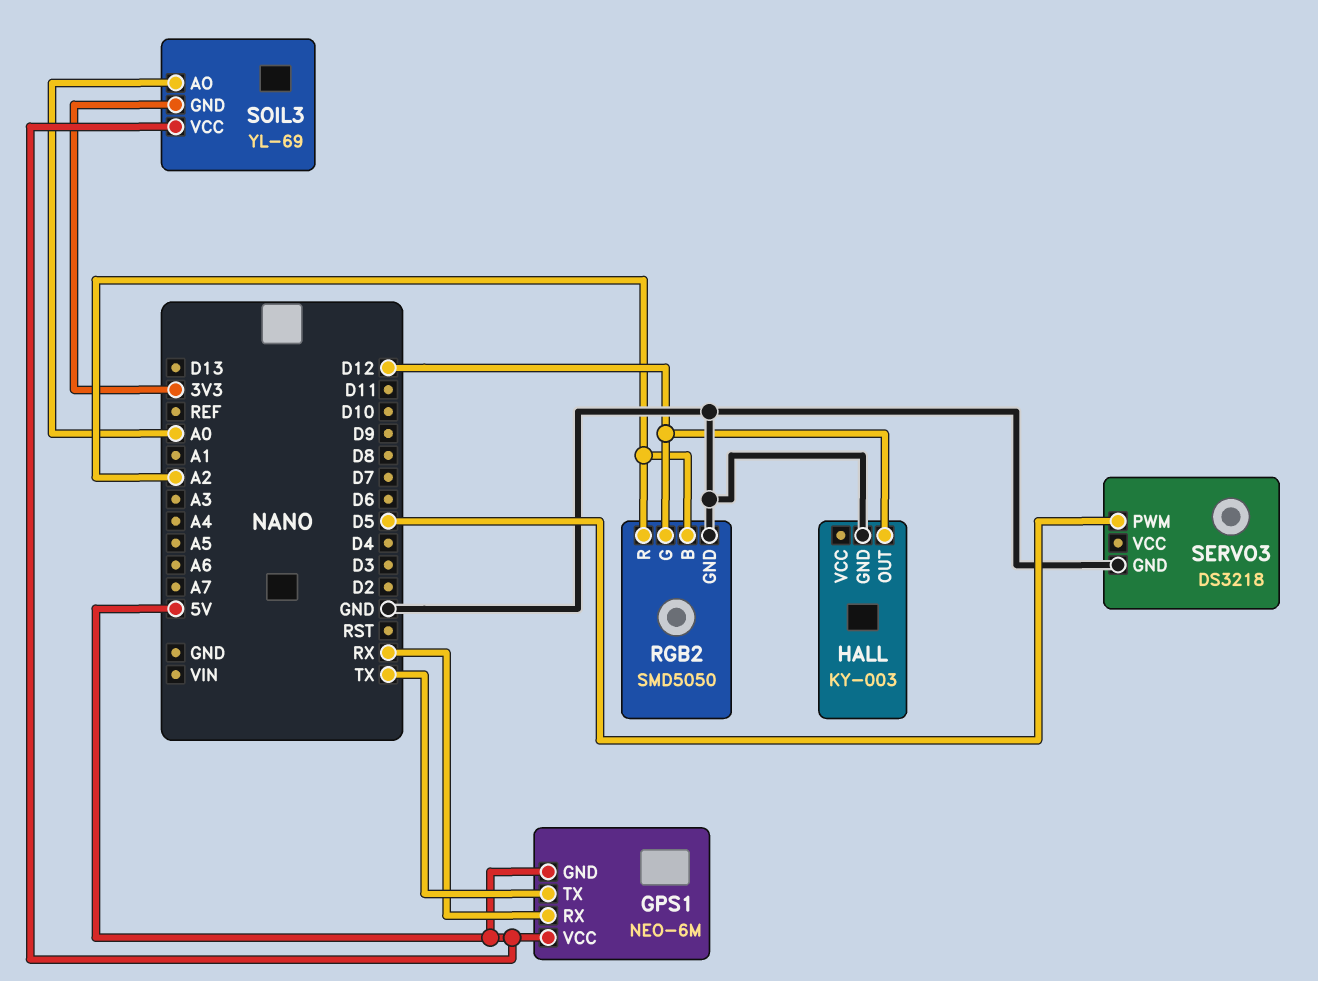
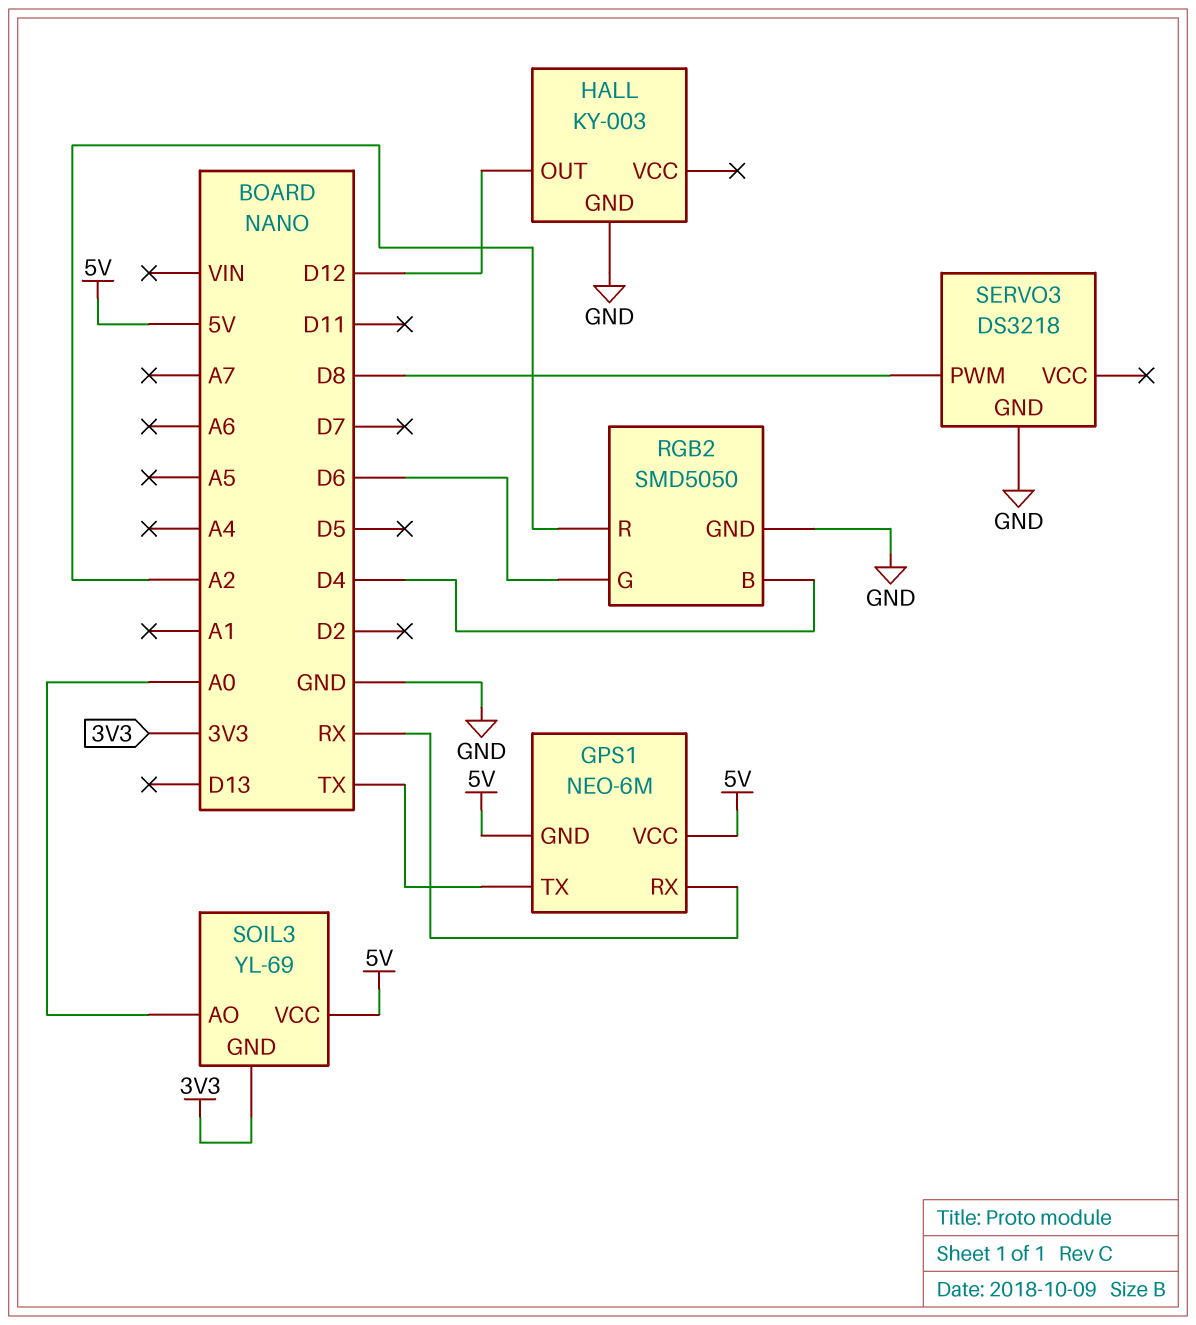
RGB2 pin B: A2 -> D4
RGB2 pin G: D12 -> D6
SERVO3 pin PWM: D5 -> D8

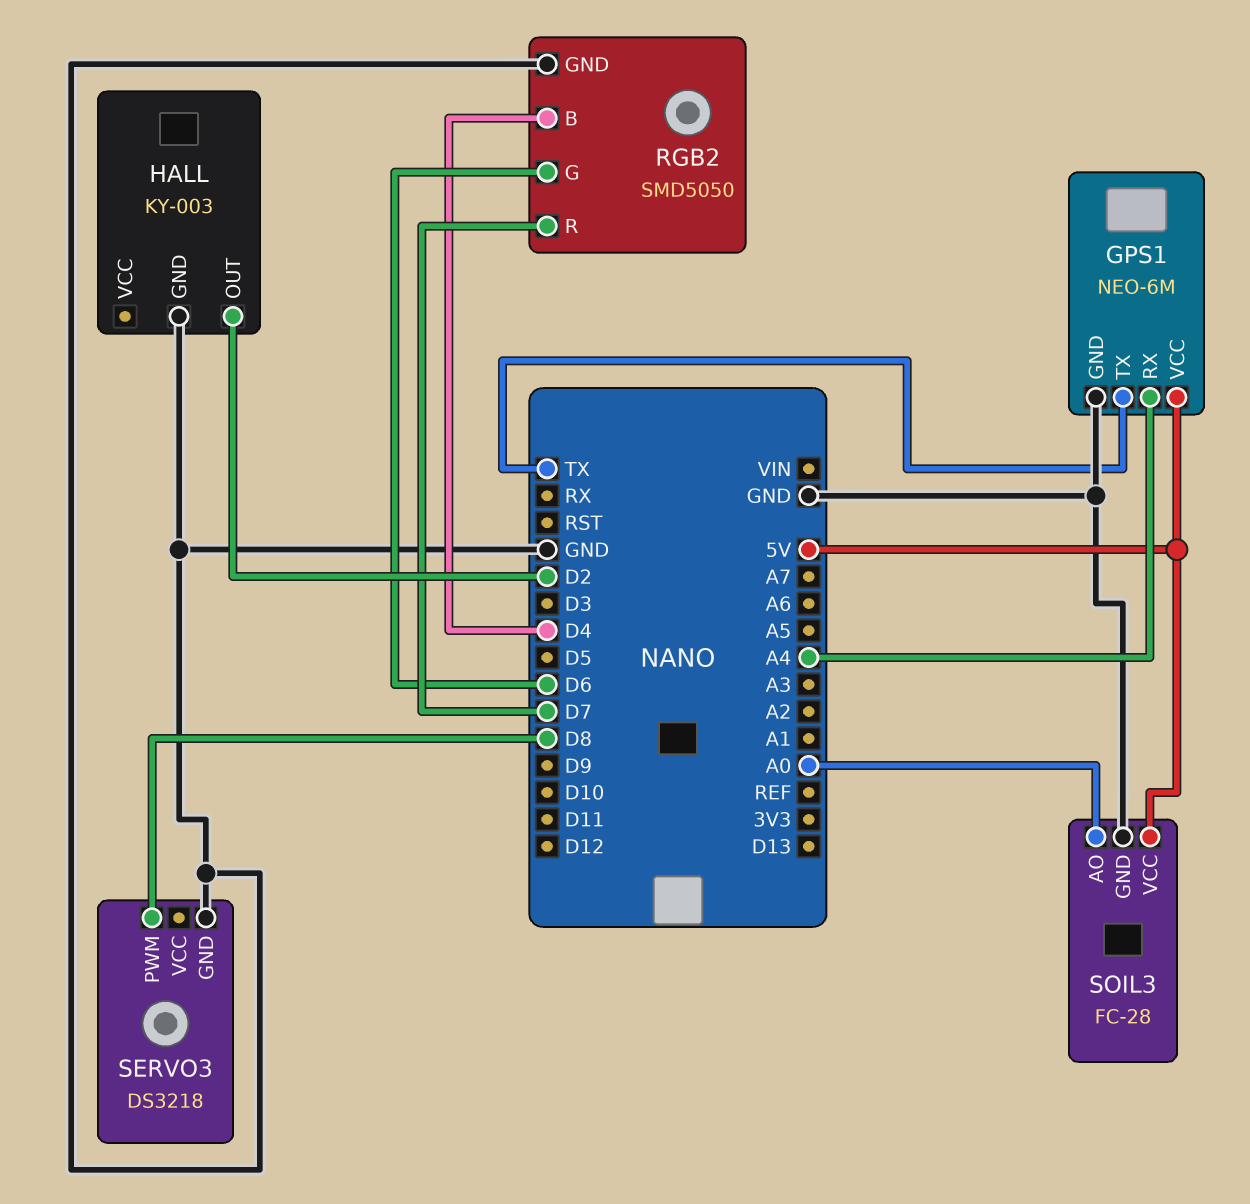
GPS1 pin GND: 5V -> GND
GPS1 pin RX: RX -> A4
HALL pin OUT: D12 -> D2
RGB2 pin R: A2 -> D7
SOIL3: YL-69 -> FC-28
SOIL3 pin GND: 3V3 -> GND

